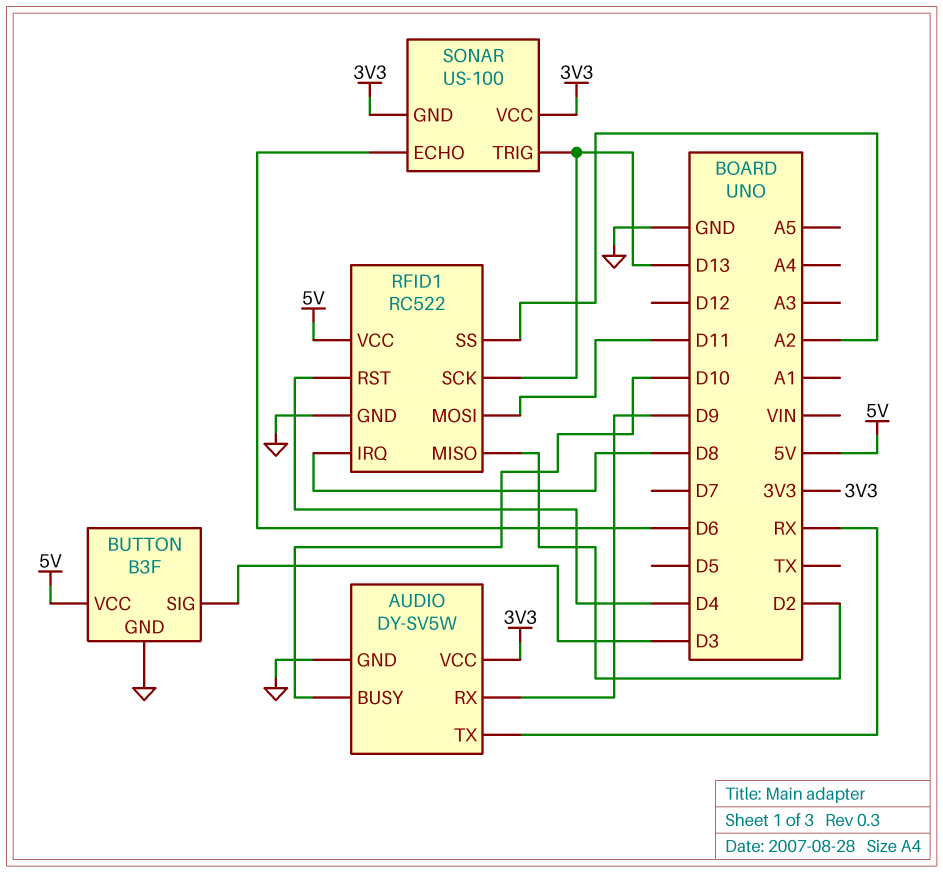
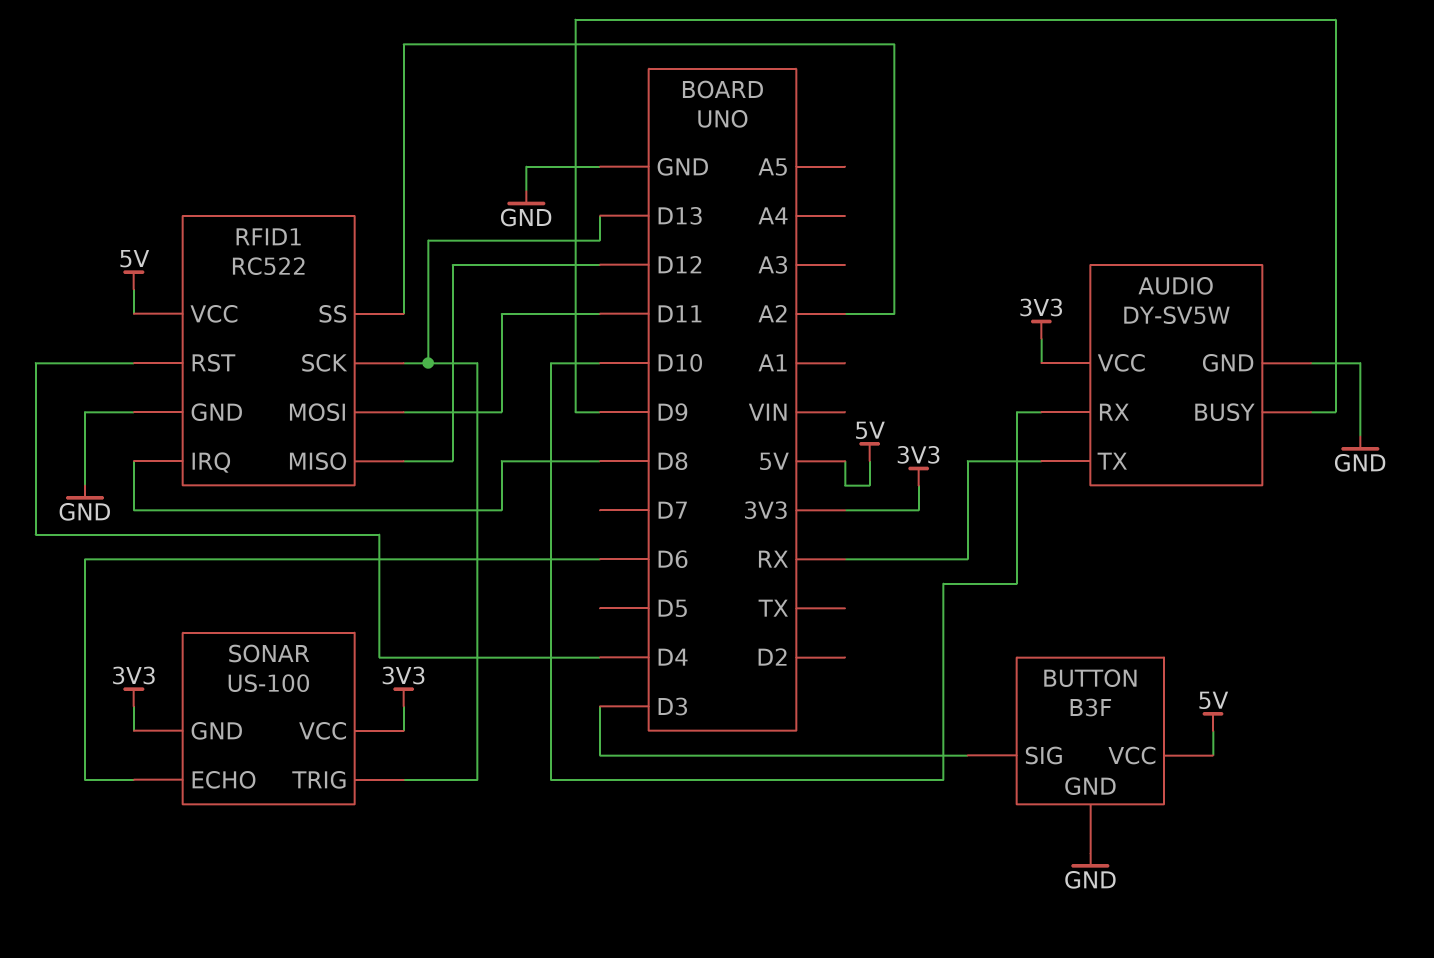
AUDIO pin BUSY: D10 -> D9
AUDIO pin RX: D9 -> D10
RFID1 pin MISO: D2 -> D12

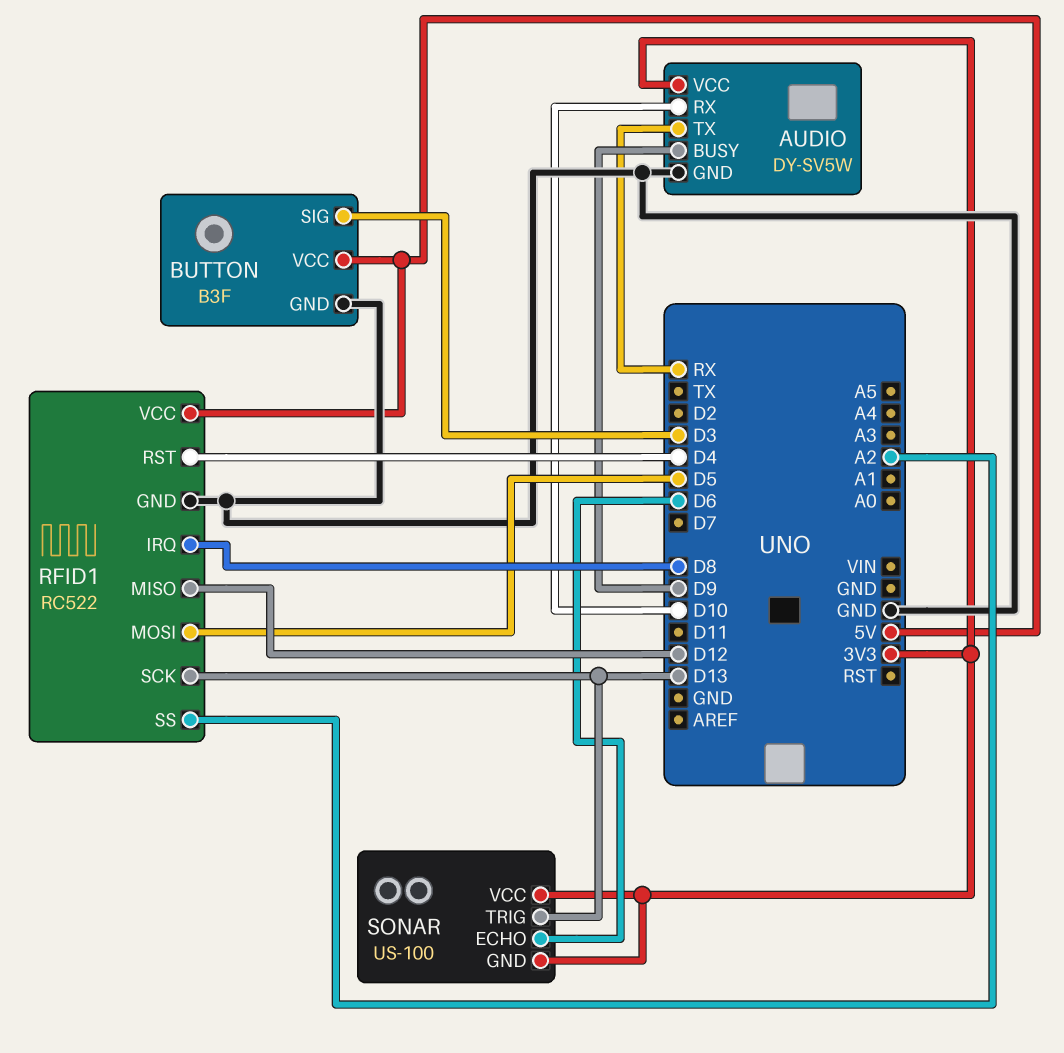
RFID1 pin MOSI: D11 -> D5

